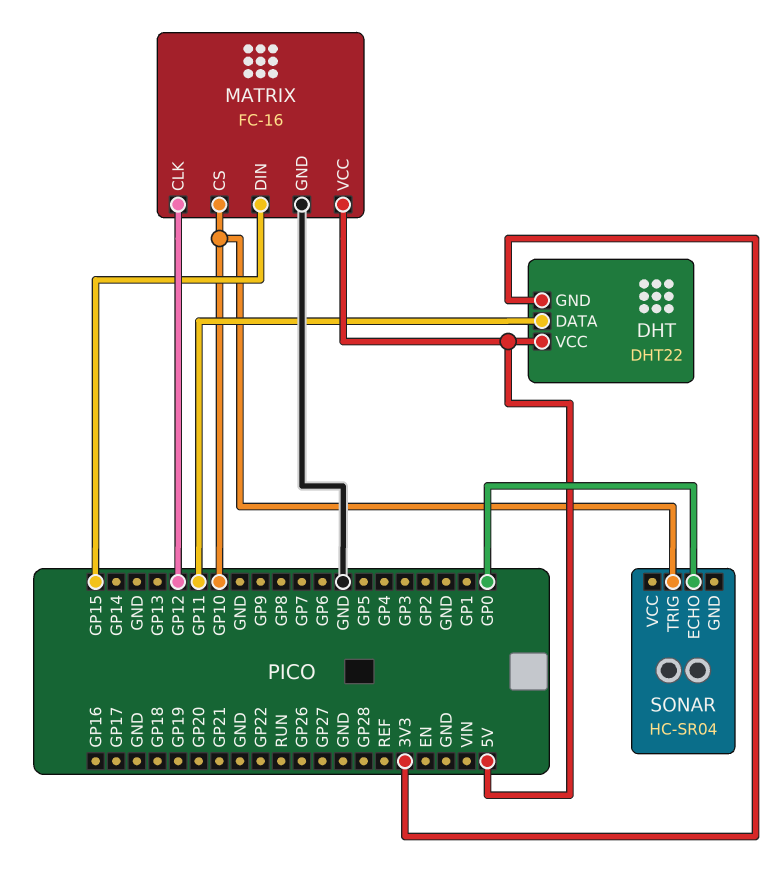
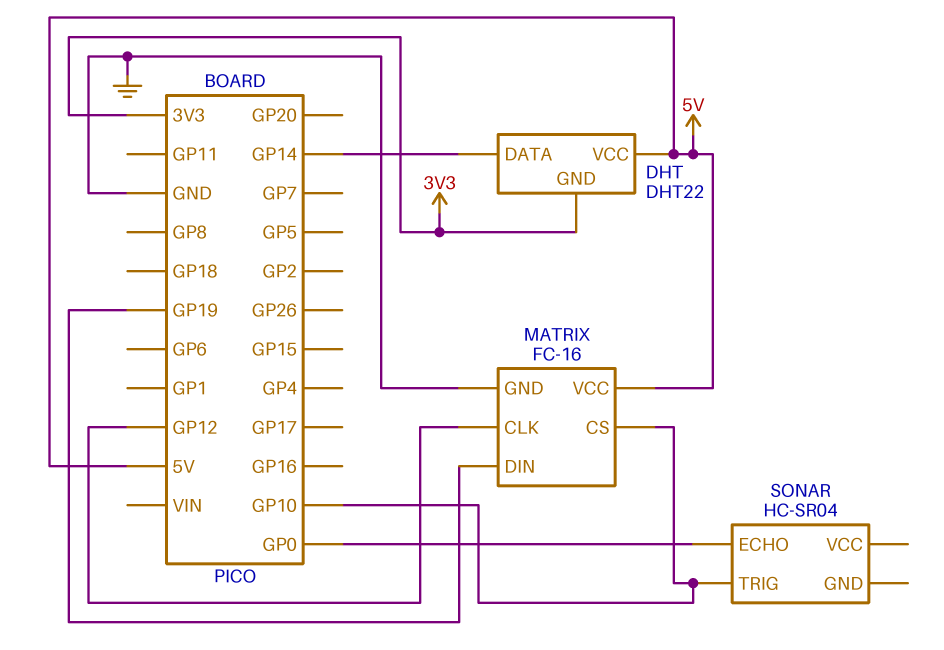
DHT pin DATA: GP11 -> GP14
MATRIX pin DIN: GP15 -> GP19

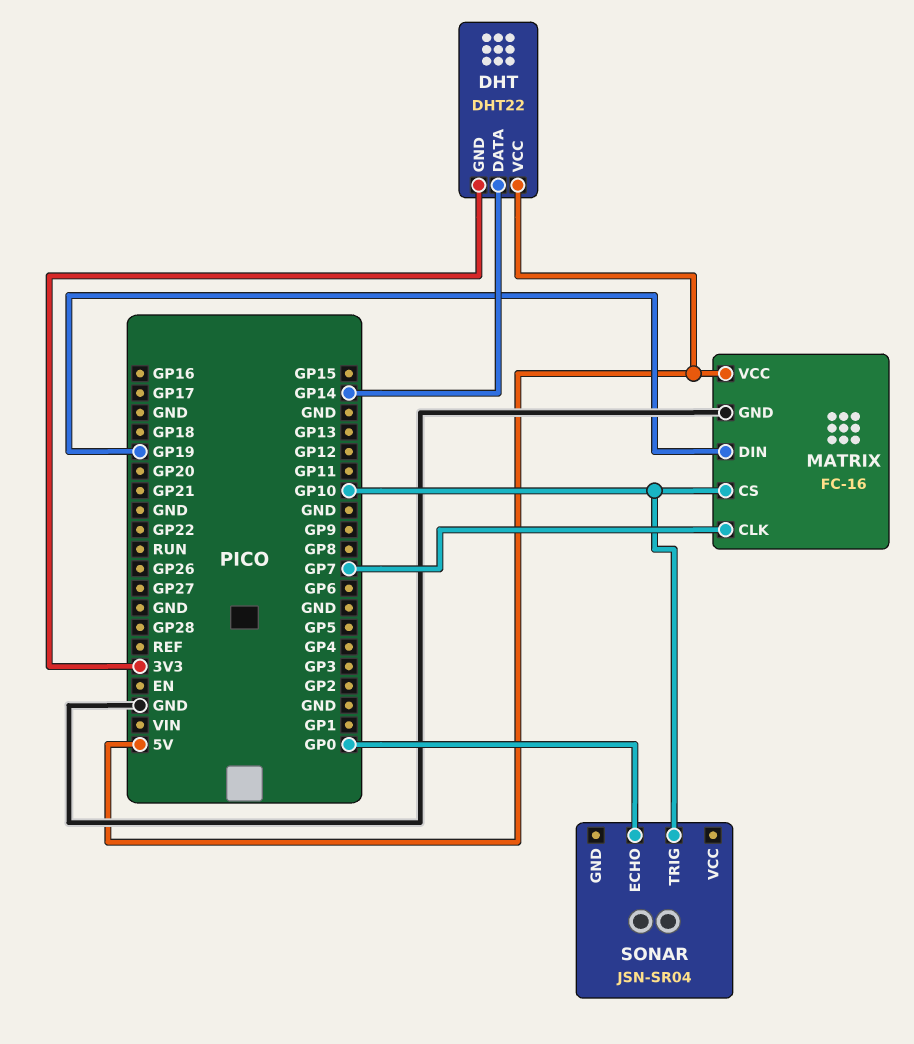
MATRIX pin CLK: GP12 -> GP7
SONAR: HC-SR04 -> JSN-SR04

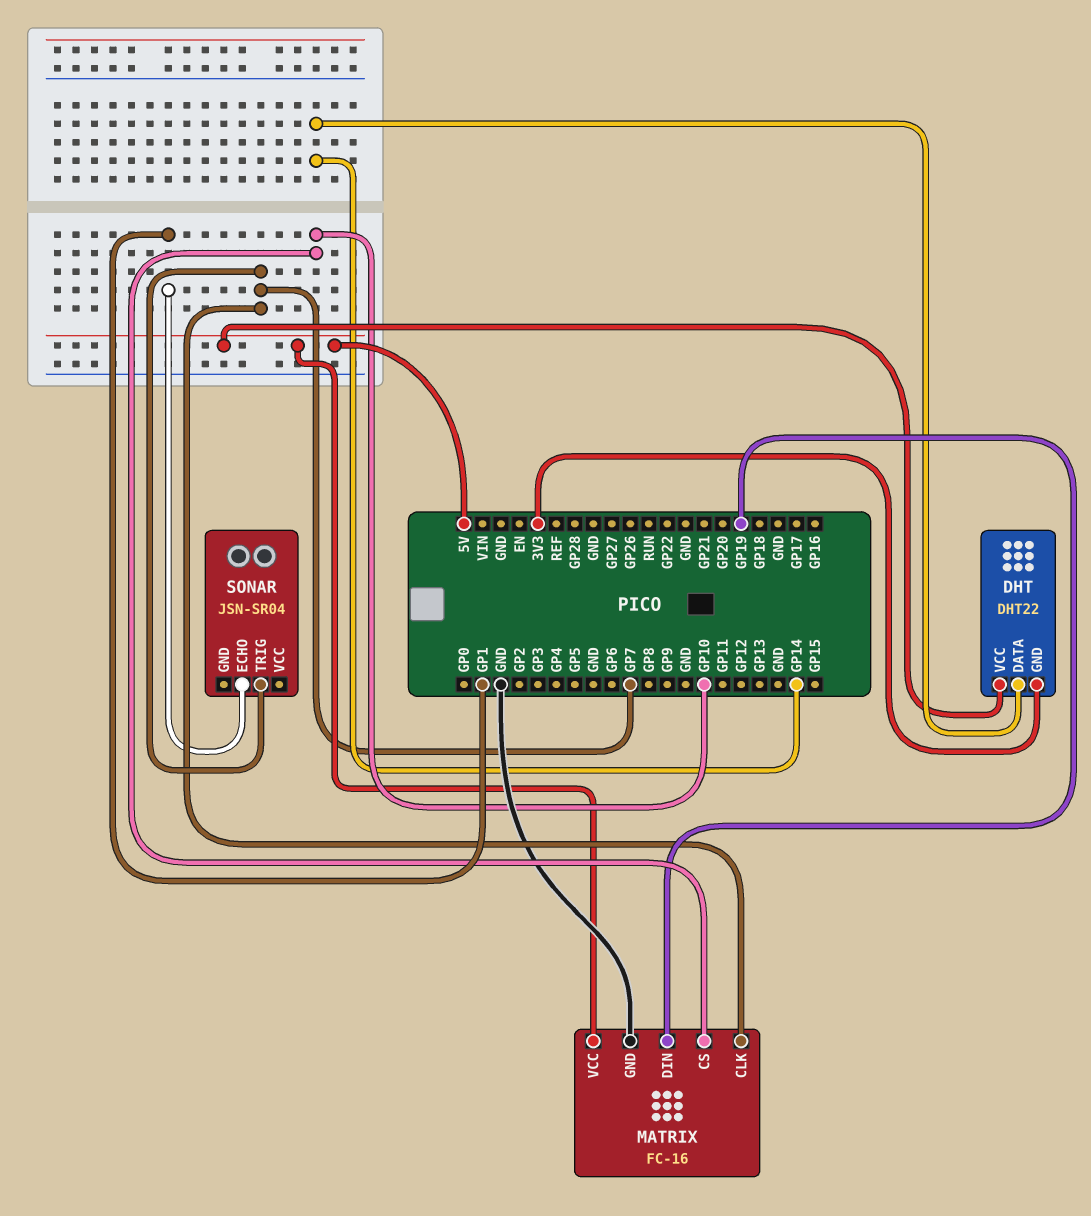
SONAR pin ECHO: GP0 -> GP1
SONAR pin TRIG: GP10 -> GP7

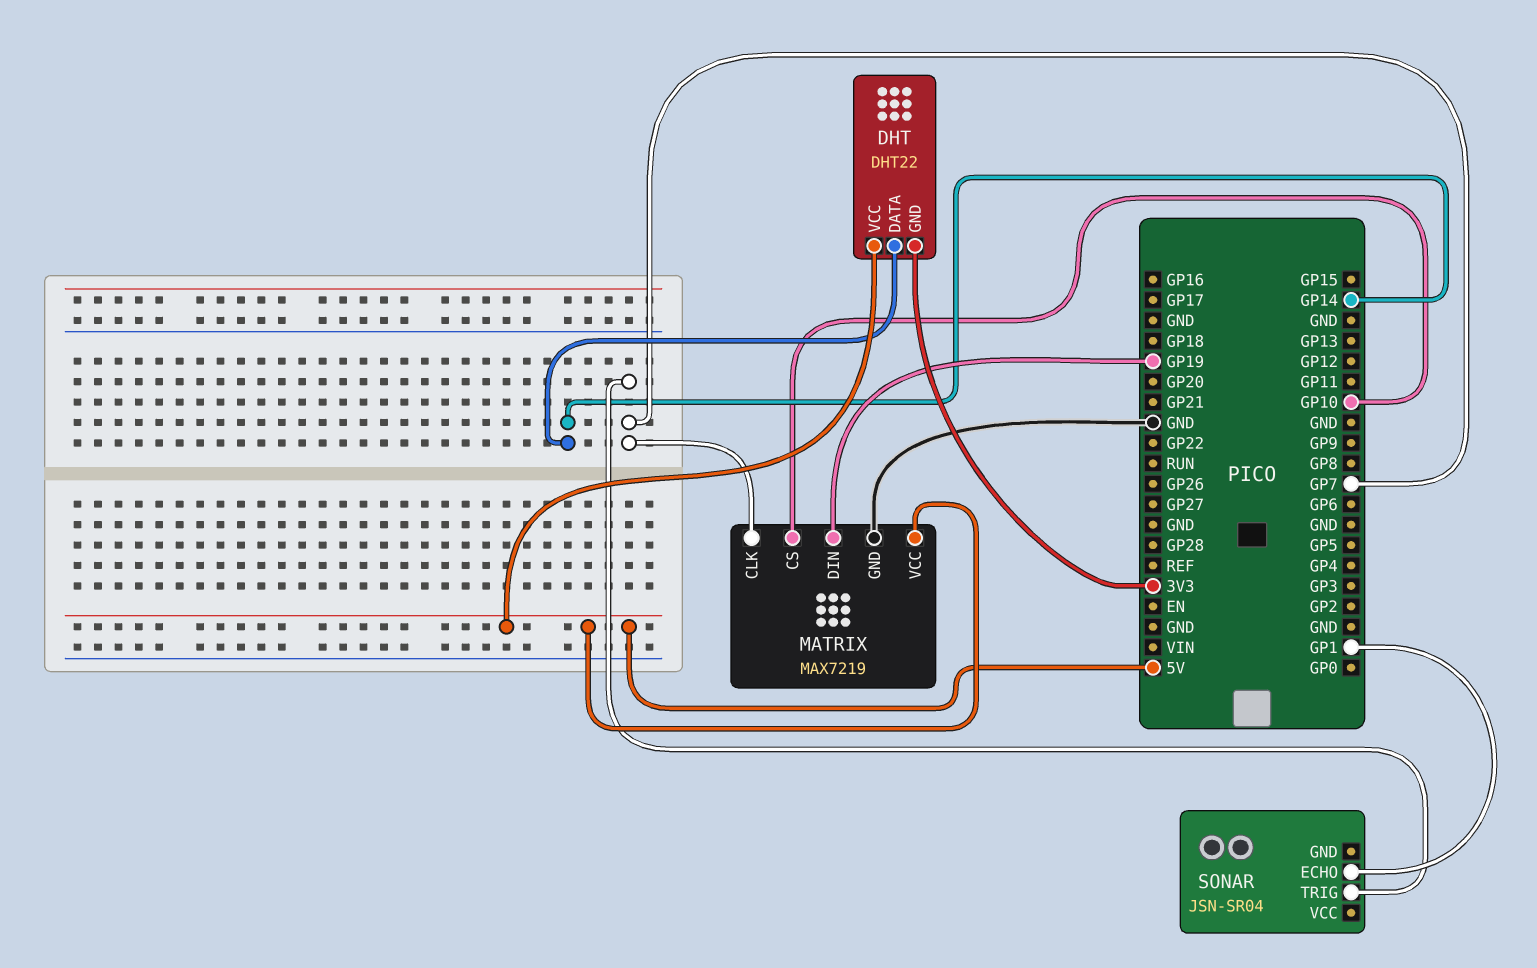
MATRIX: FC-16 -> MAX7219

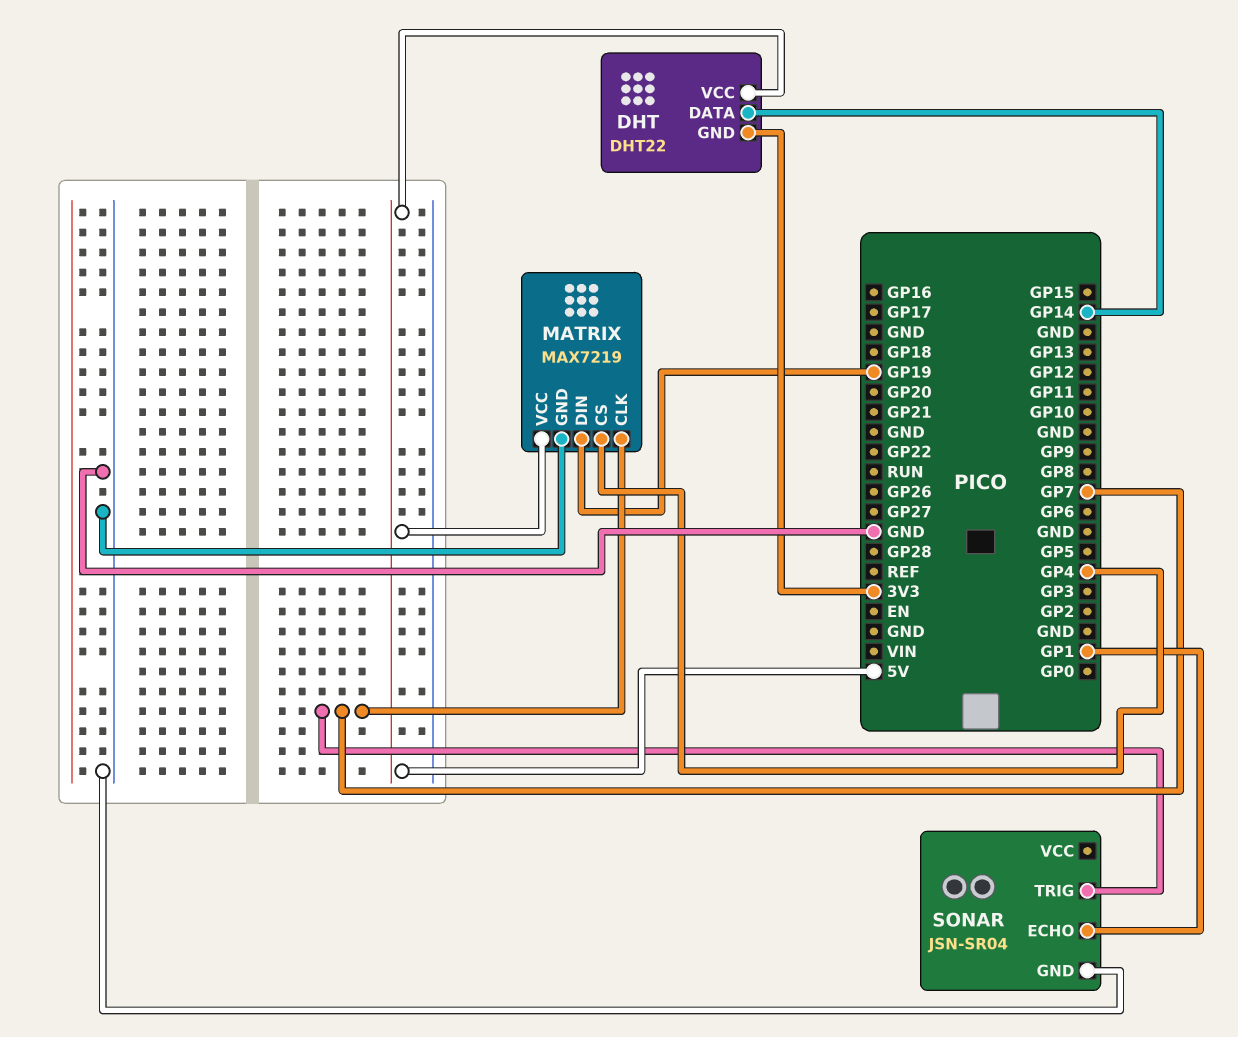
MATRIX pin CS: GP10 -> GP4
SONAR pin GND: none -> GND

